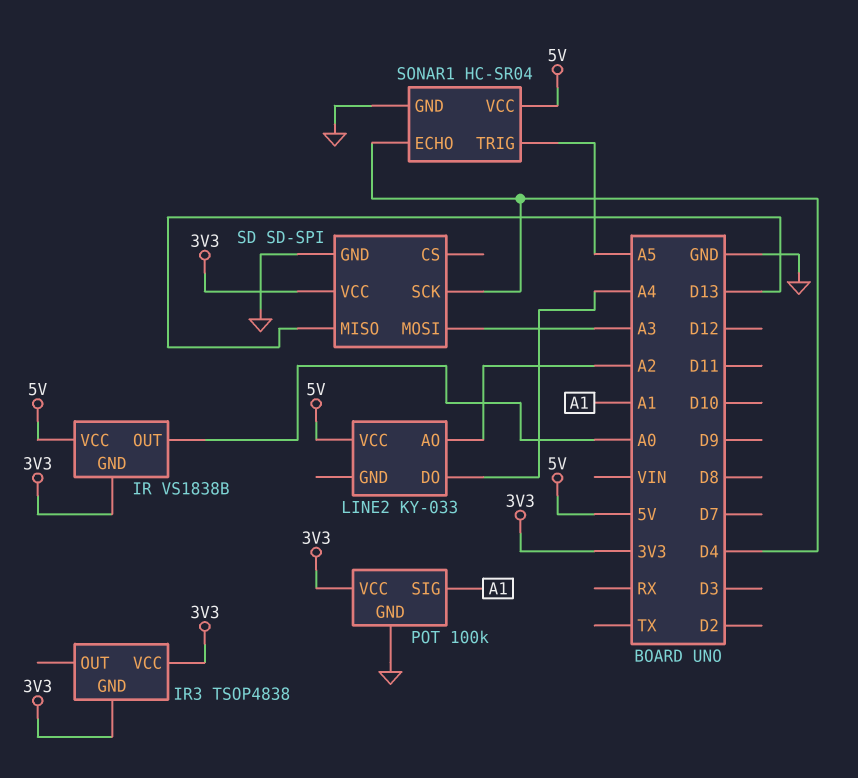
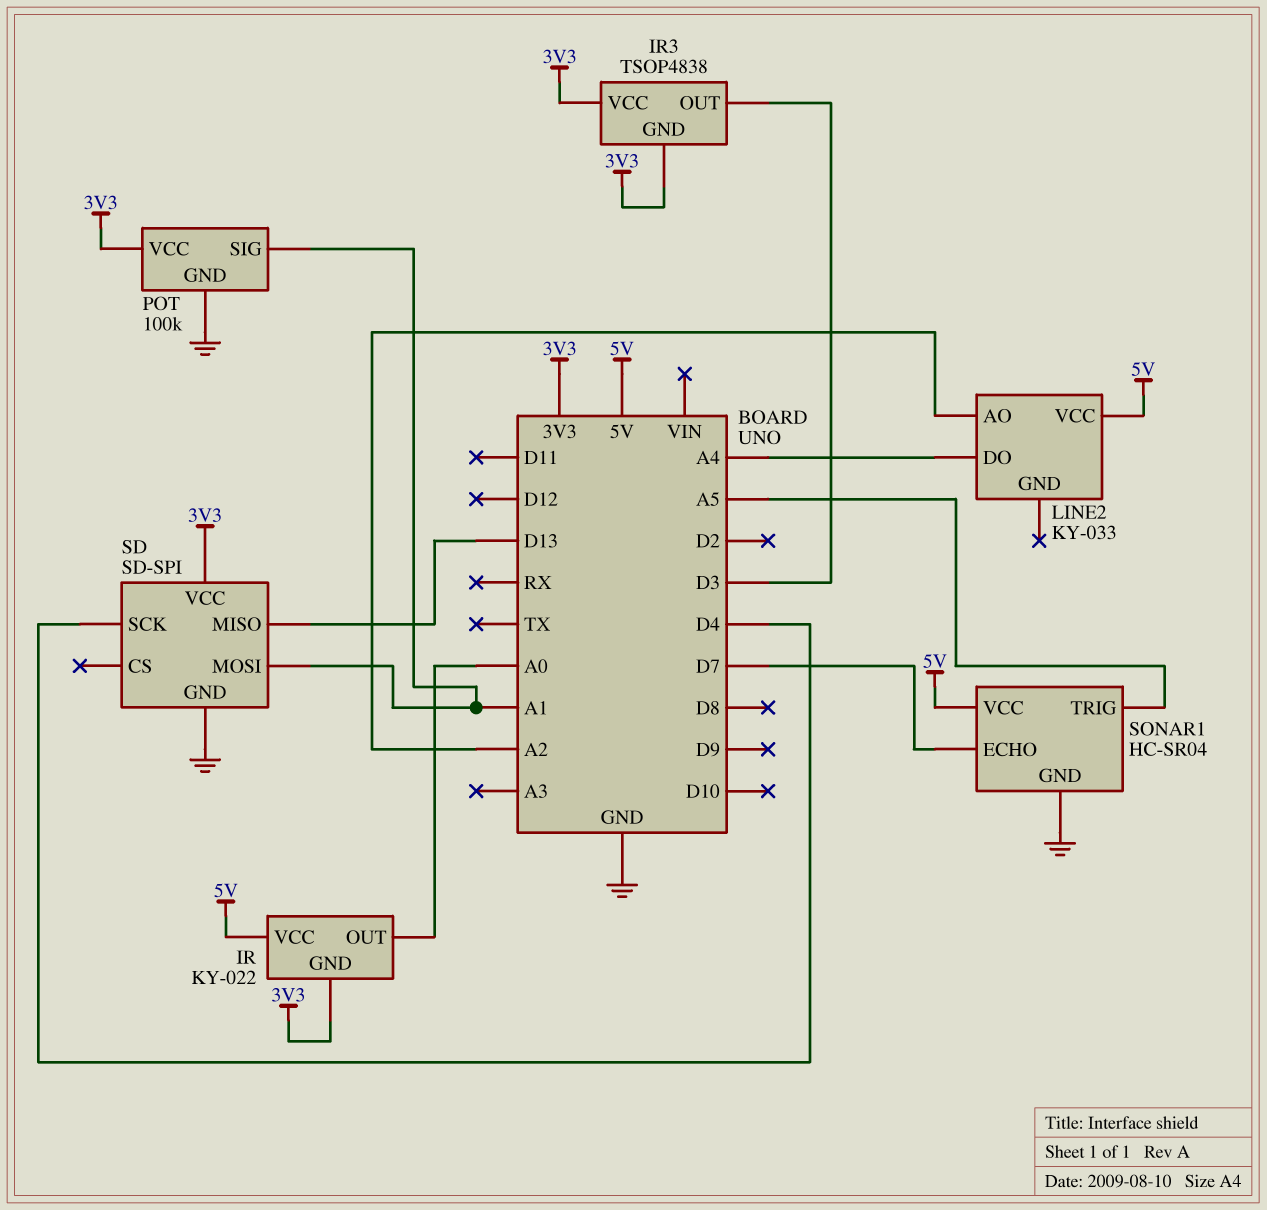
IR: VS1838B -> KY-022
IR3 pin OUT: none -> D3
SD pin MOSI: A3 -> A1
SONAR1 pin ECHO: D4 -> D7

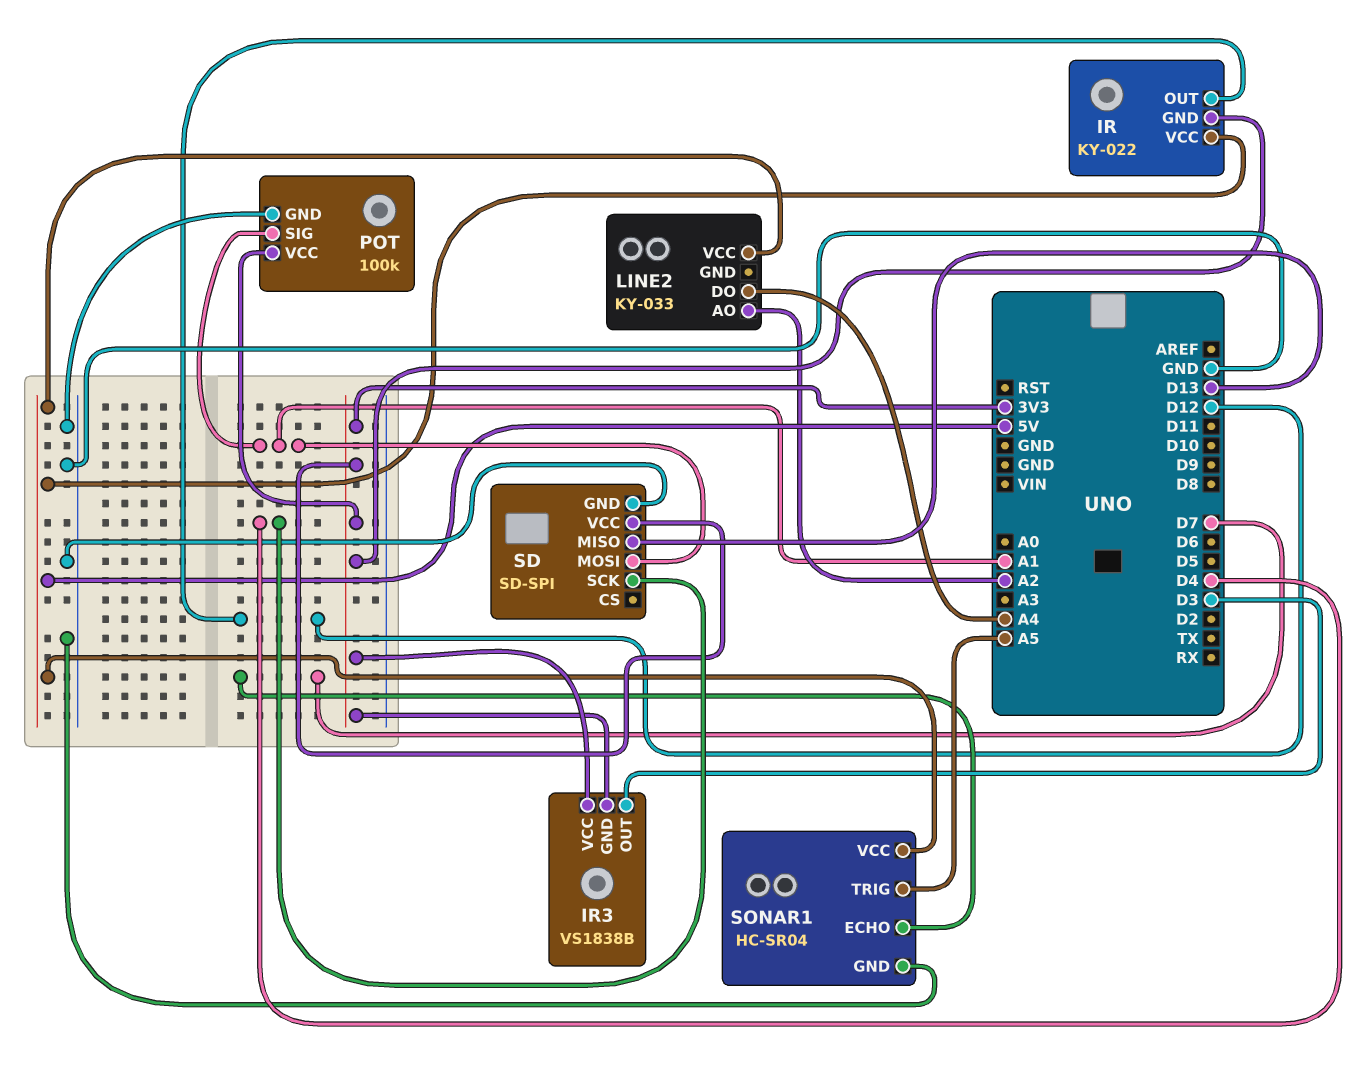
IR pin OUT: A0 -> D12
IR3: TSOP4838 -> VS1838B

